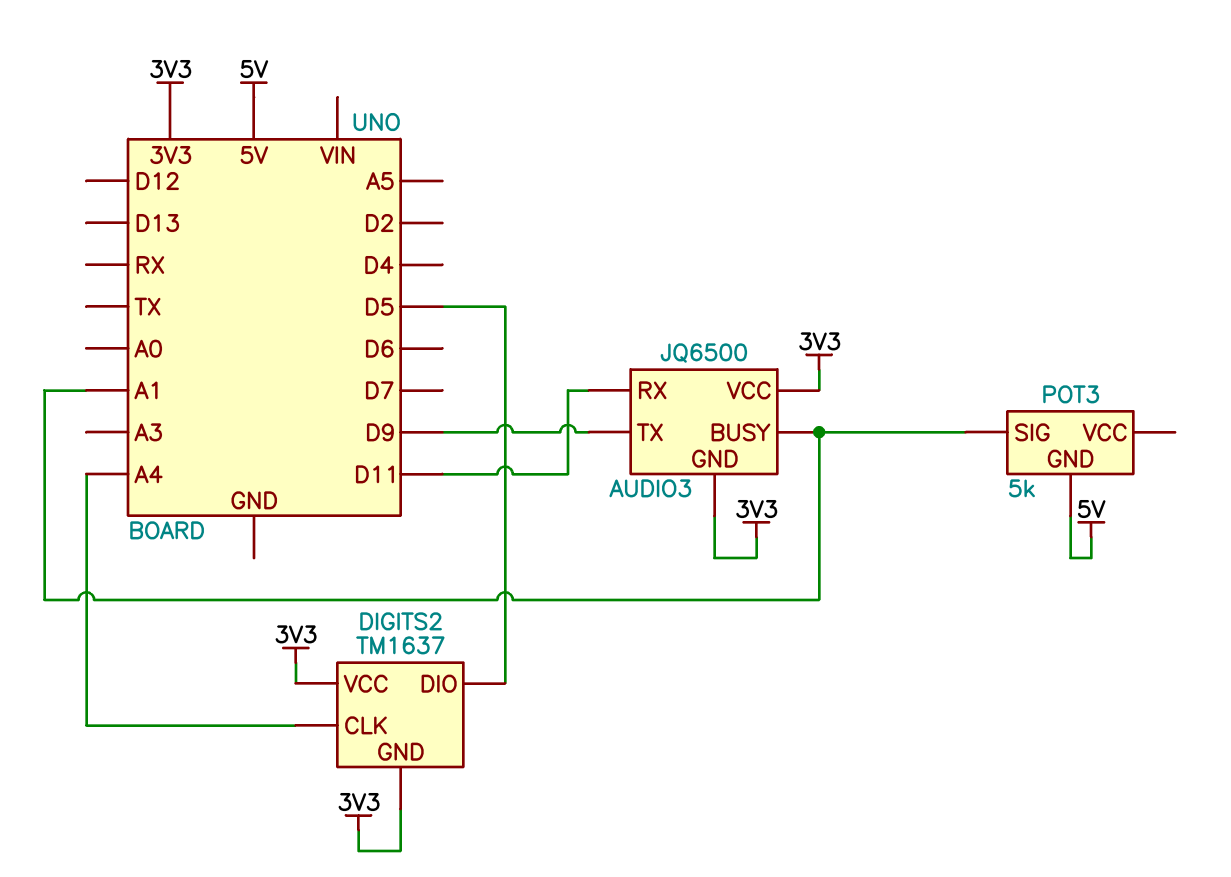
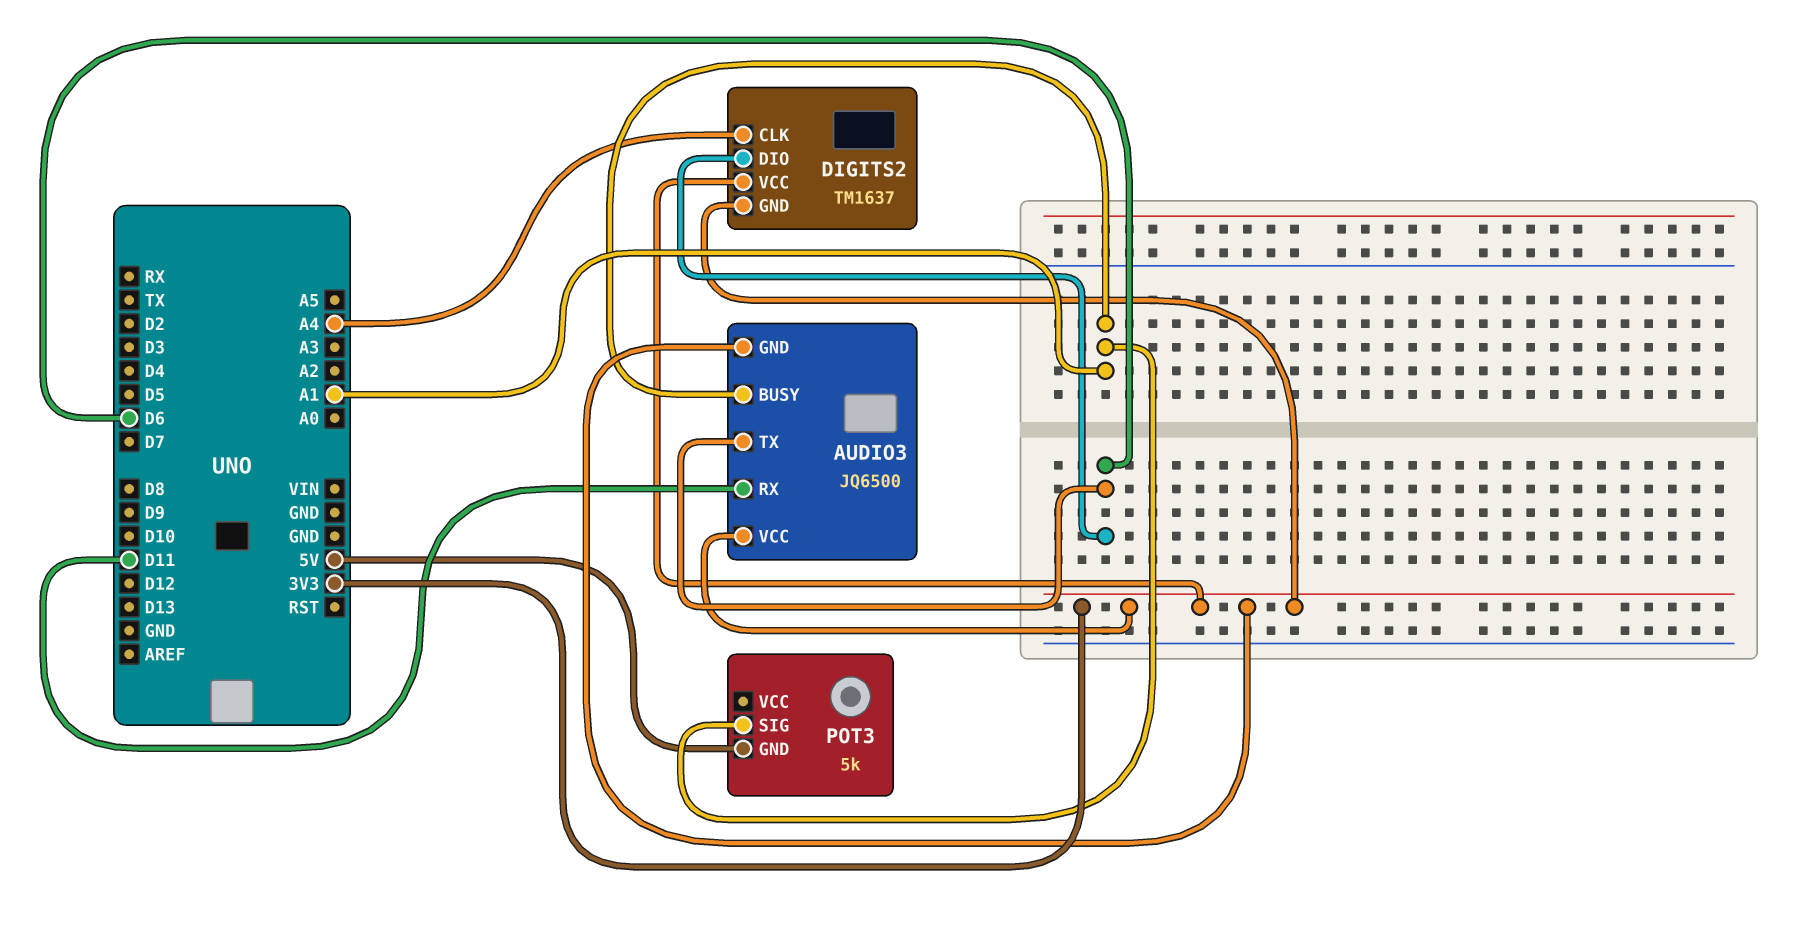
AUDIO3 pin TX: D9 -> D6
DIGITS2 pin DIO: D5 -> D6

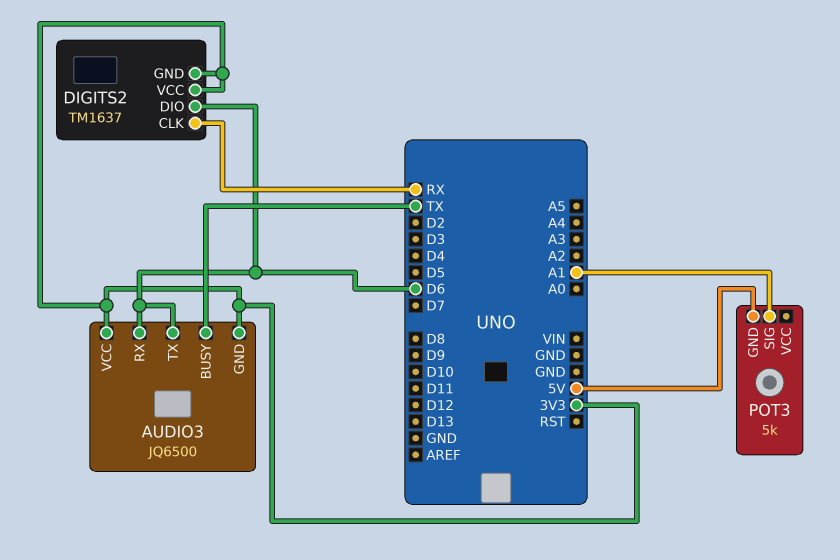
AUDIO3 pin BUSY: A1 -> TX
AUDIO3 pin RX: D11 -> D6
DIGITS2 pin CLK: A4 -> RX

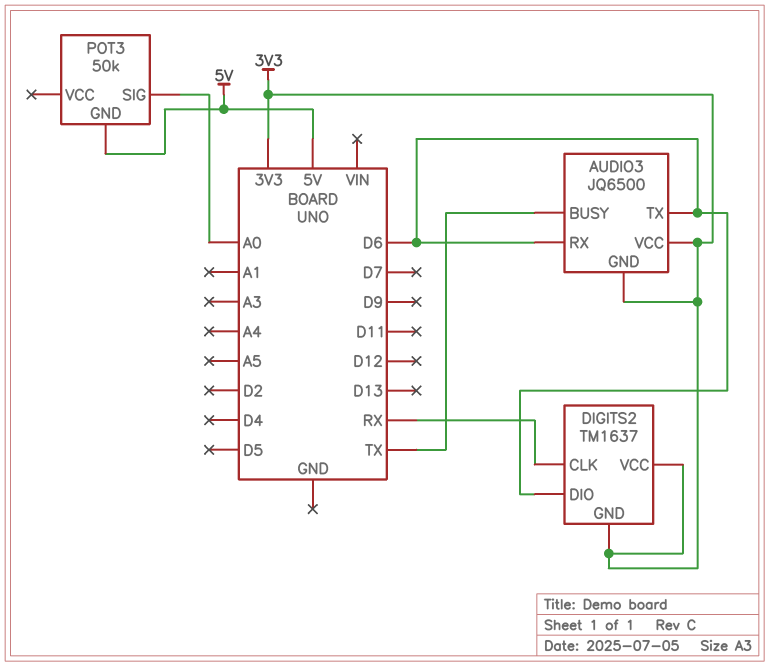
POT3: 5k -> 50k
POT3 pin SIG: A1 -> A0

